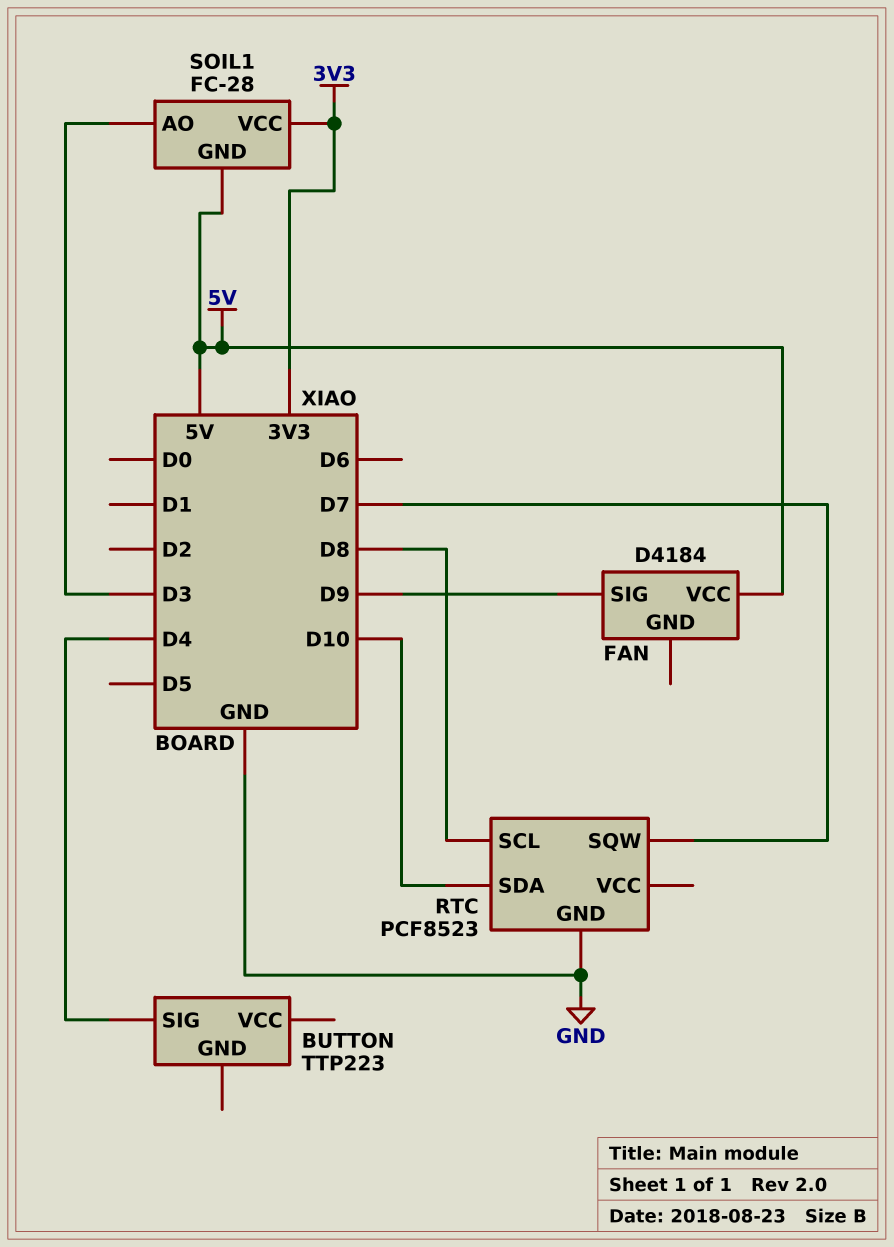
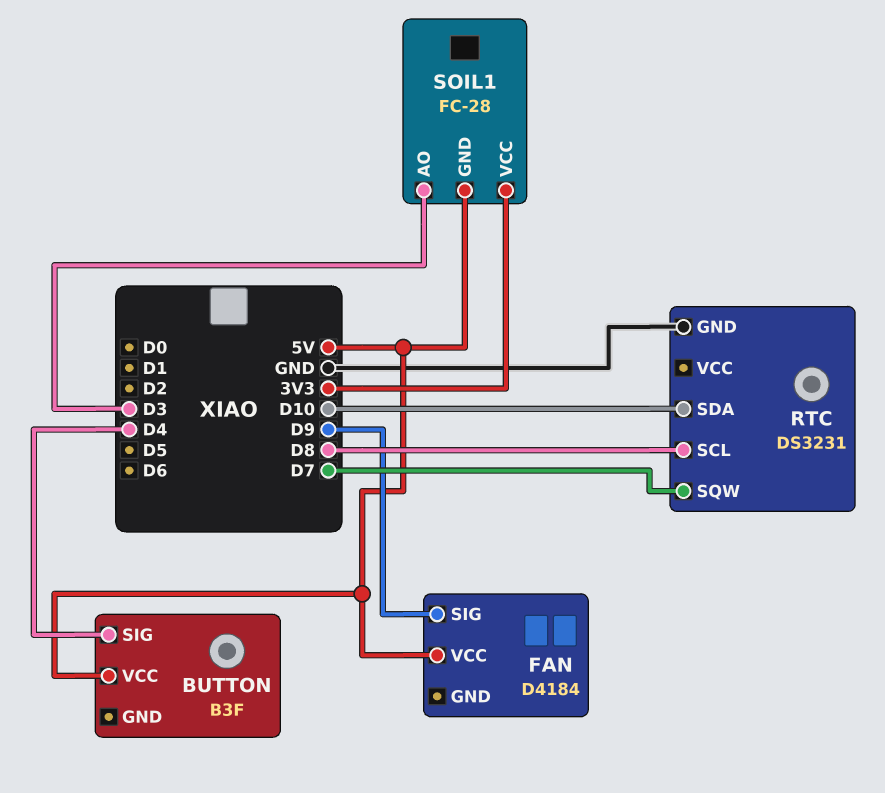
BUTTON: TTP223 -> B3F
BUTTON pin VCC: none -> 5V
RTC: PCF8523 -> DS3231

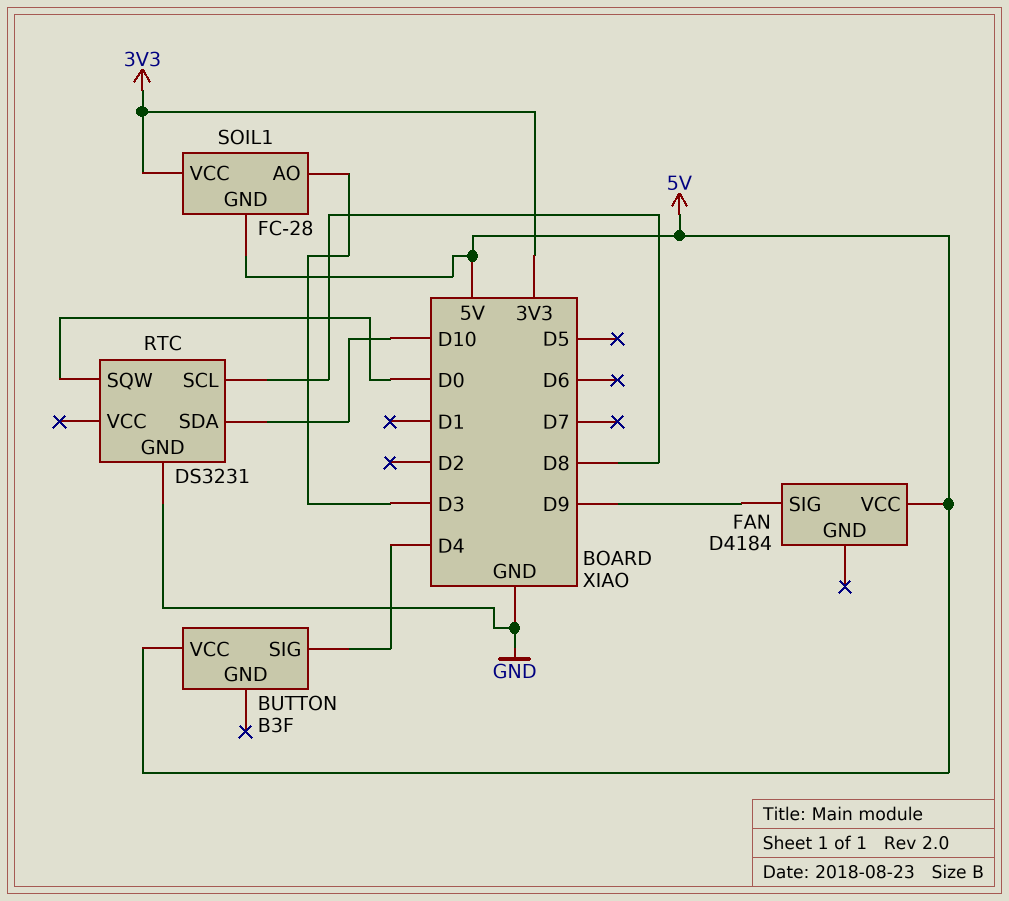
RTC pin SQW: D7 -> D0

